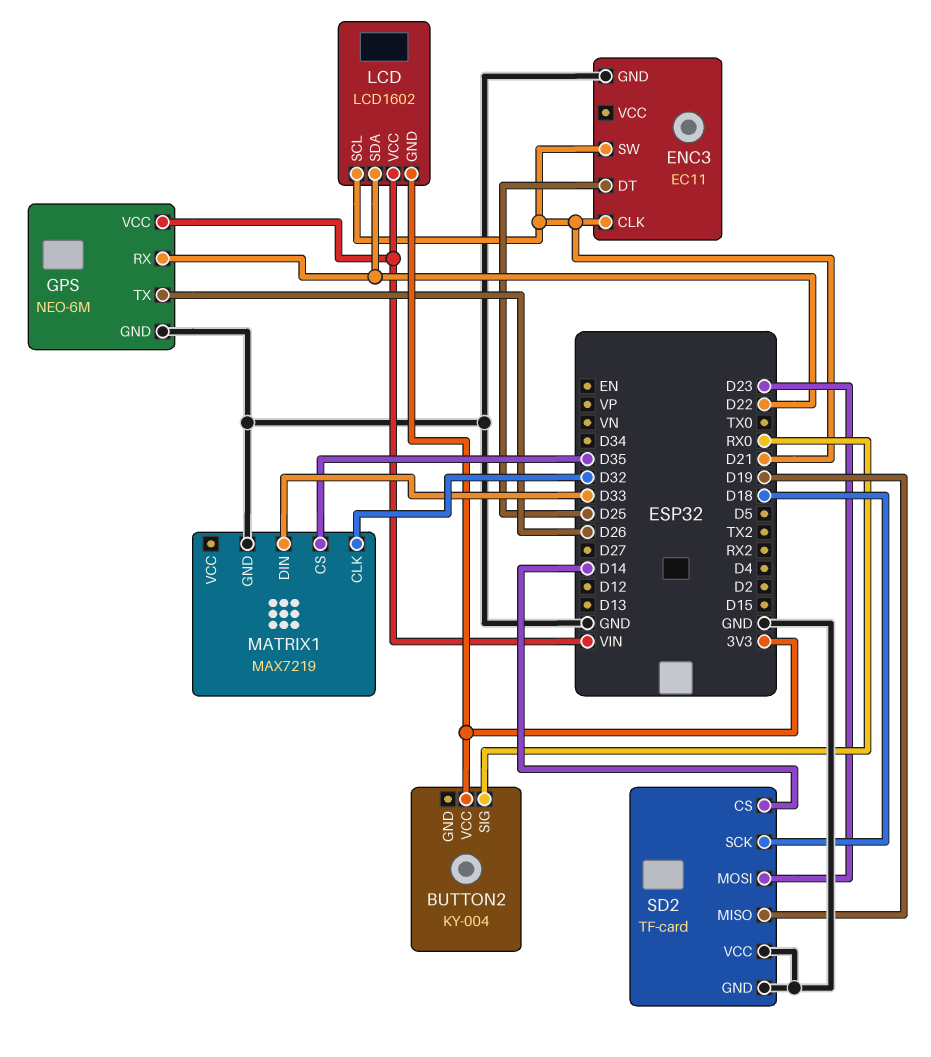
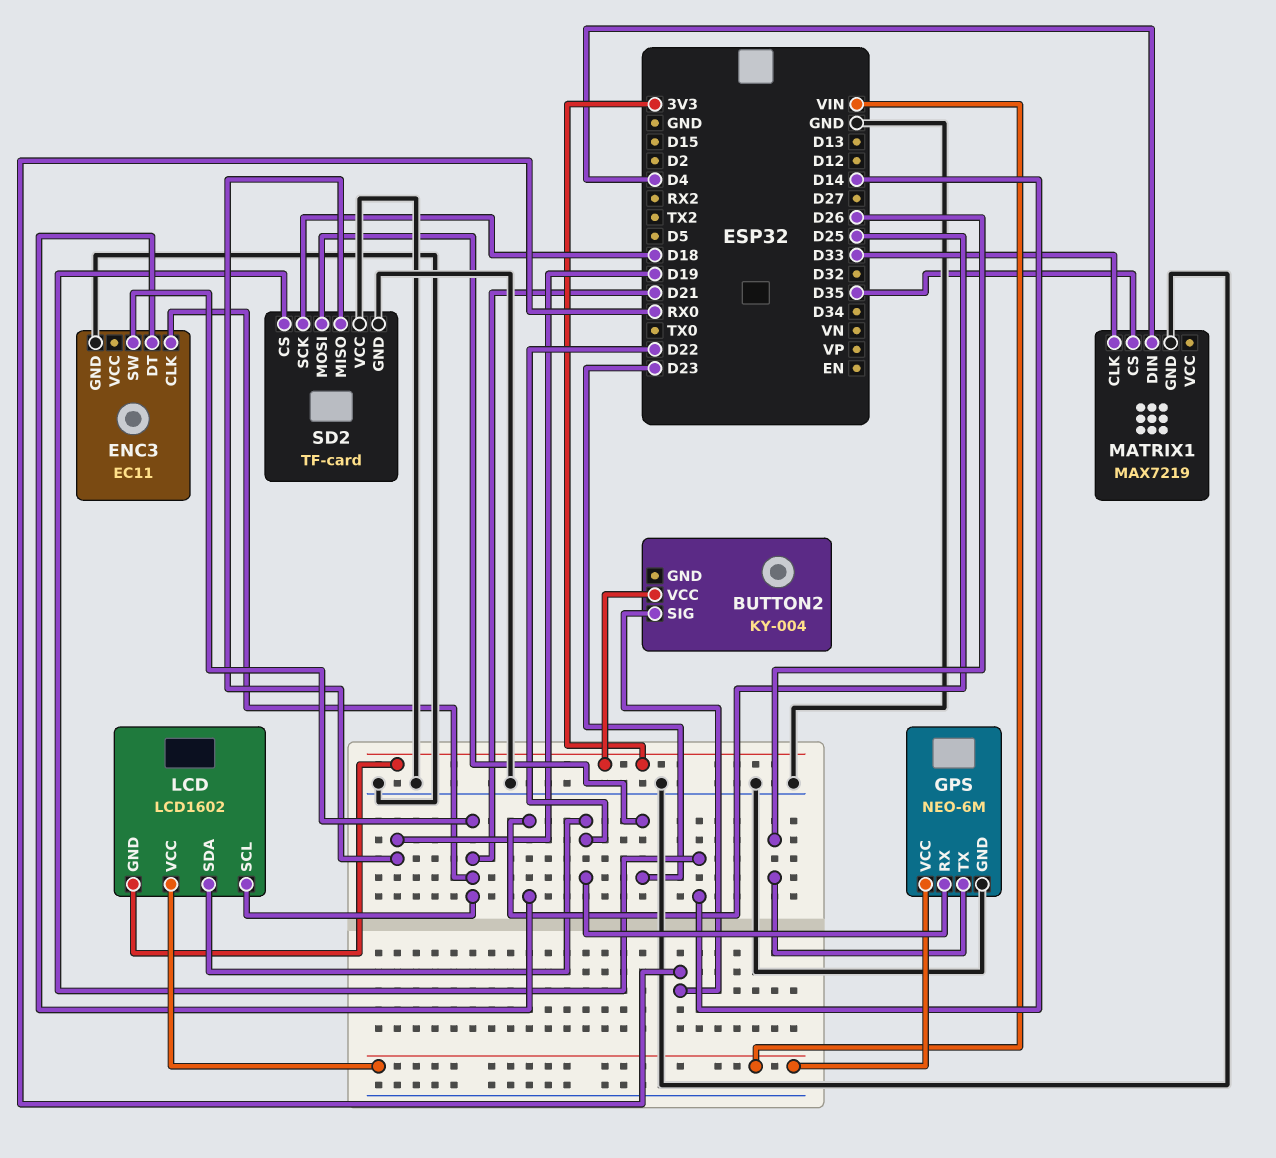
MATRIX1 pin CLK: D32 -> D33
MATRIX1 pin DIN: D33 -> D4

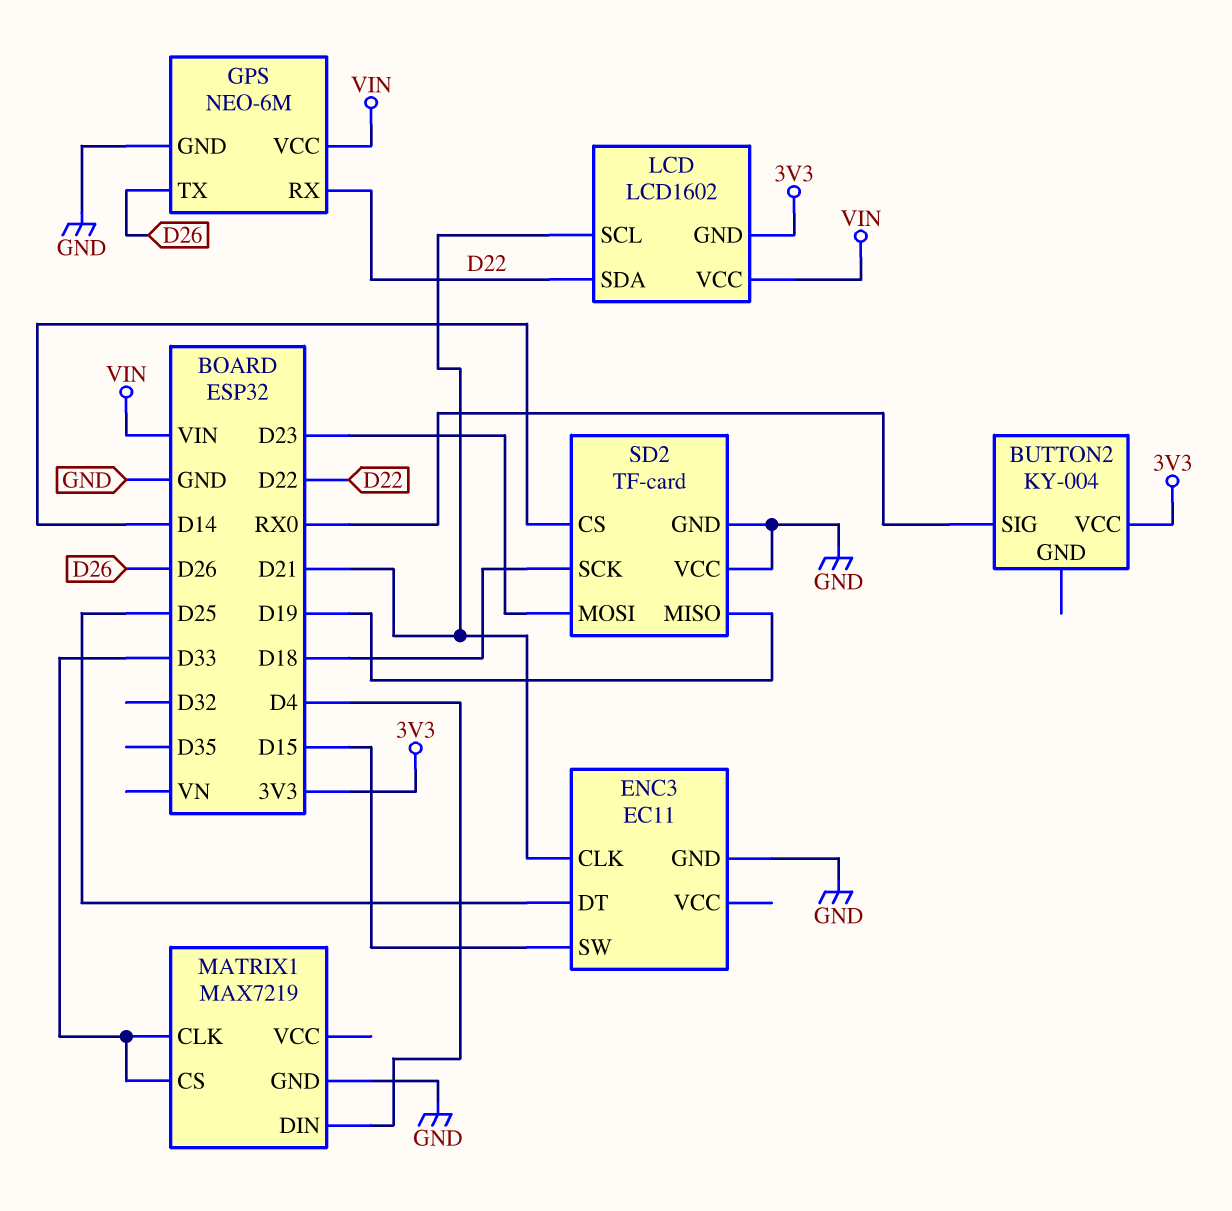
ENC3 pin SW: D21 -> D15
MATRIX1 pin CS: D35 -> D33

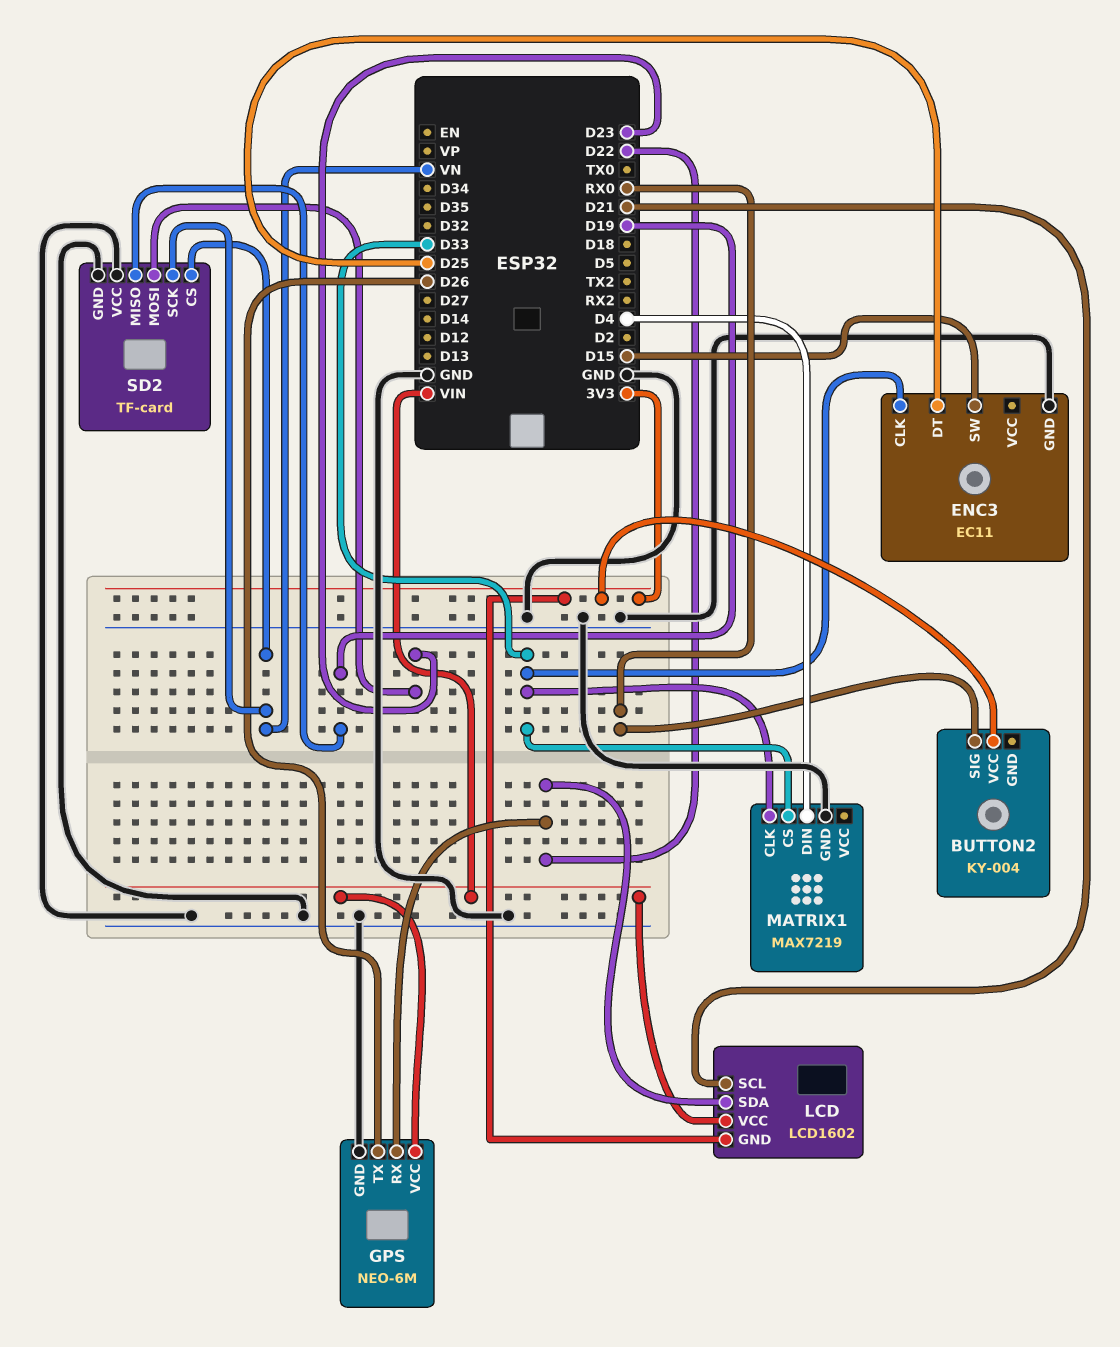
ENC3 pin CLK: D21 -> D33
SD2 pin CS: D14 -> VN
SD2 pin SCK: D18 -> VN

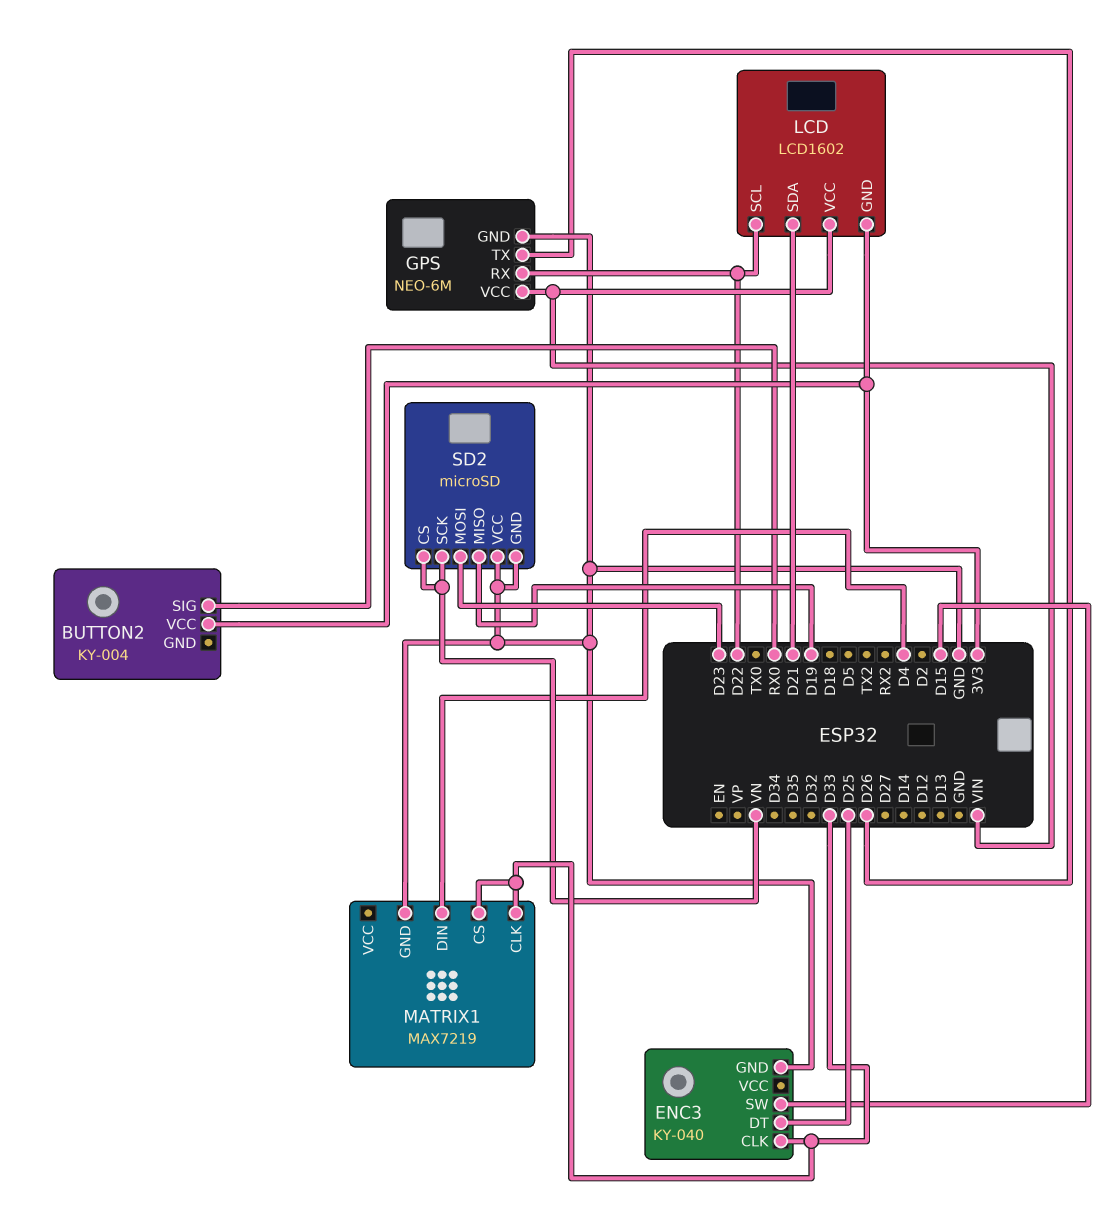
ENC3: EC11 -> KY-040
LCD pin SCL: D21 -> D22
LCD pin SDA: D22 -> D21
SD2: TF-card -> microSD

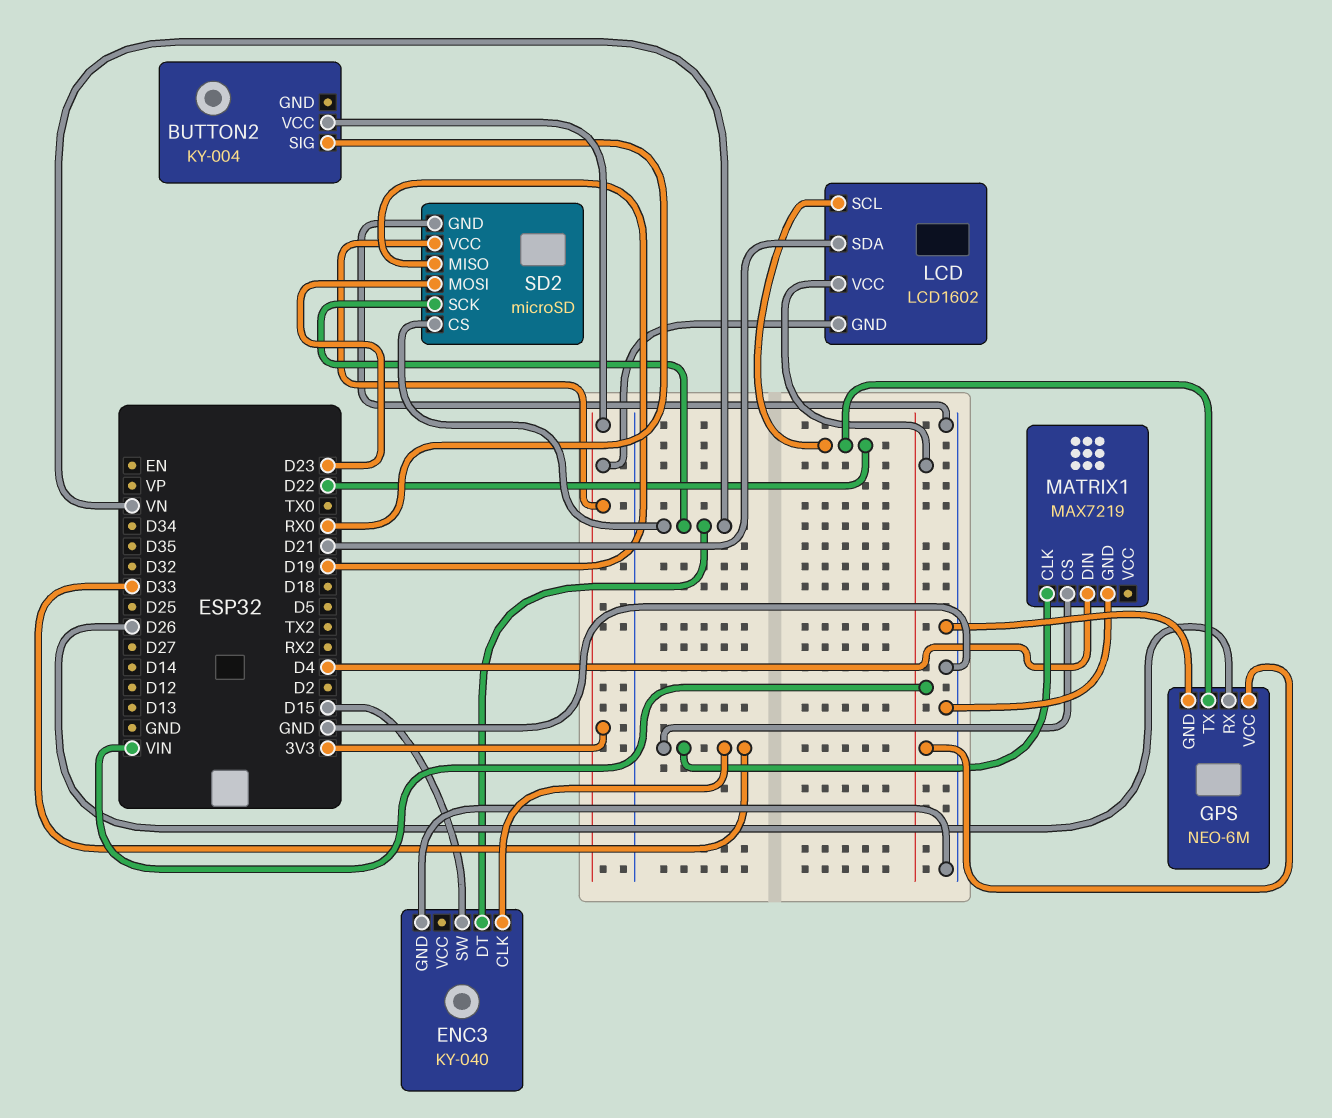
ENC3 pin DT: D25 -> VN
GPS pin RX: D22 -> D26
GPS pin TX: D26 -> D22
SD2 pin VCC: GND -> 3V3

